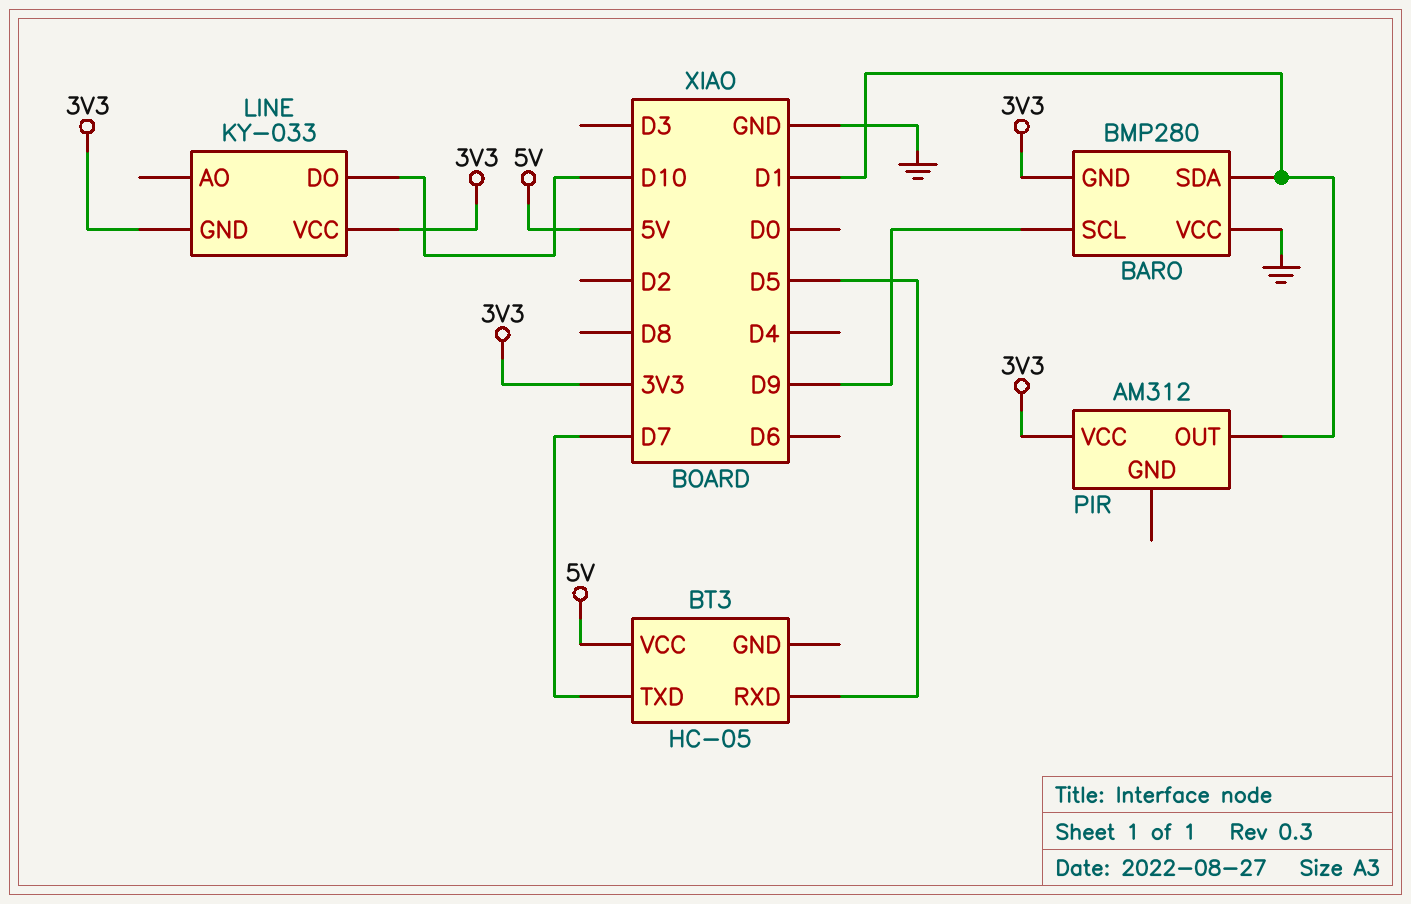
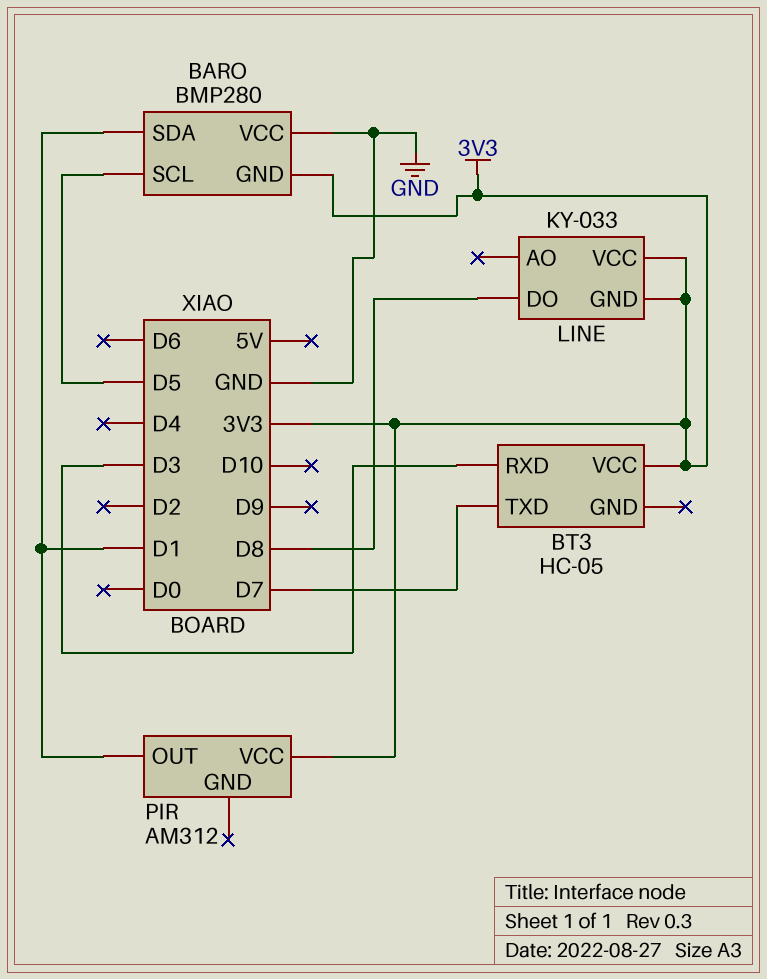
BARO pin SCL: D9 -> D5
BT3 pin RXD: D5 -> D3
BT3 pin VCC: 5V -> 3V3
LINE pin DO: D10 -> D8

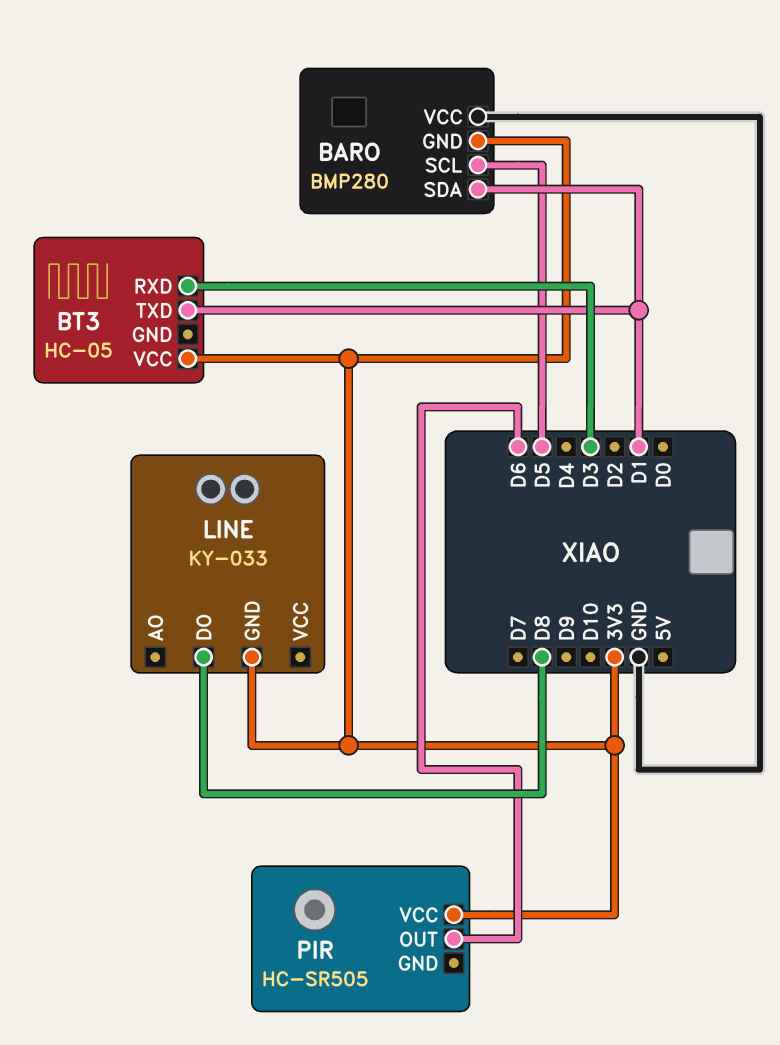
BT3 pin TXD: D7 -> D1
LINE pin VCC: 3V3 -> none
PIR: AM312 -> HC-SR505
PIR pin OUT: D1 -> D6

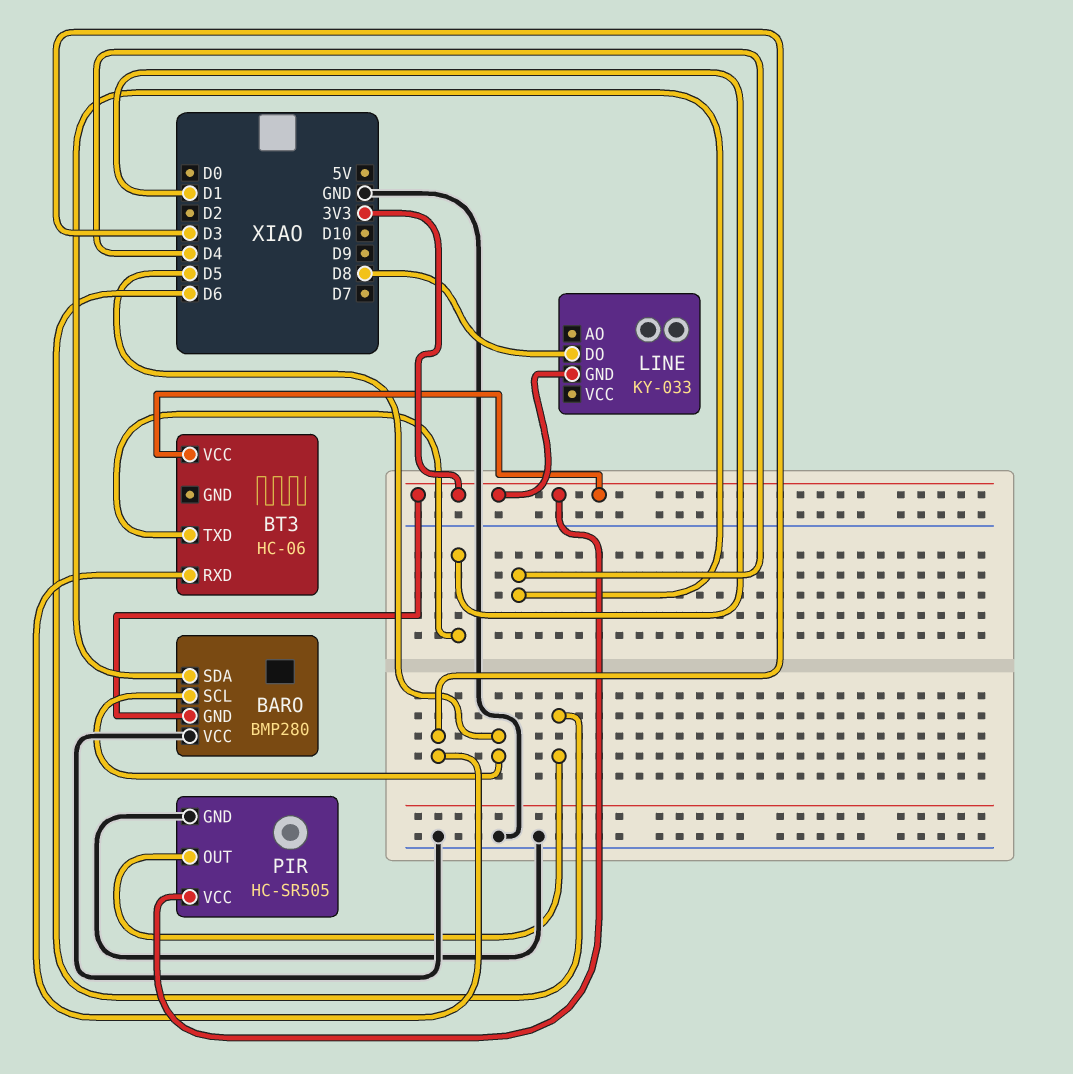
BARO pin SDA: D1 -> D4
BT3: HC-05 -> HC-06
PIR pin GND: none -> GND

